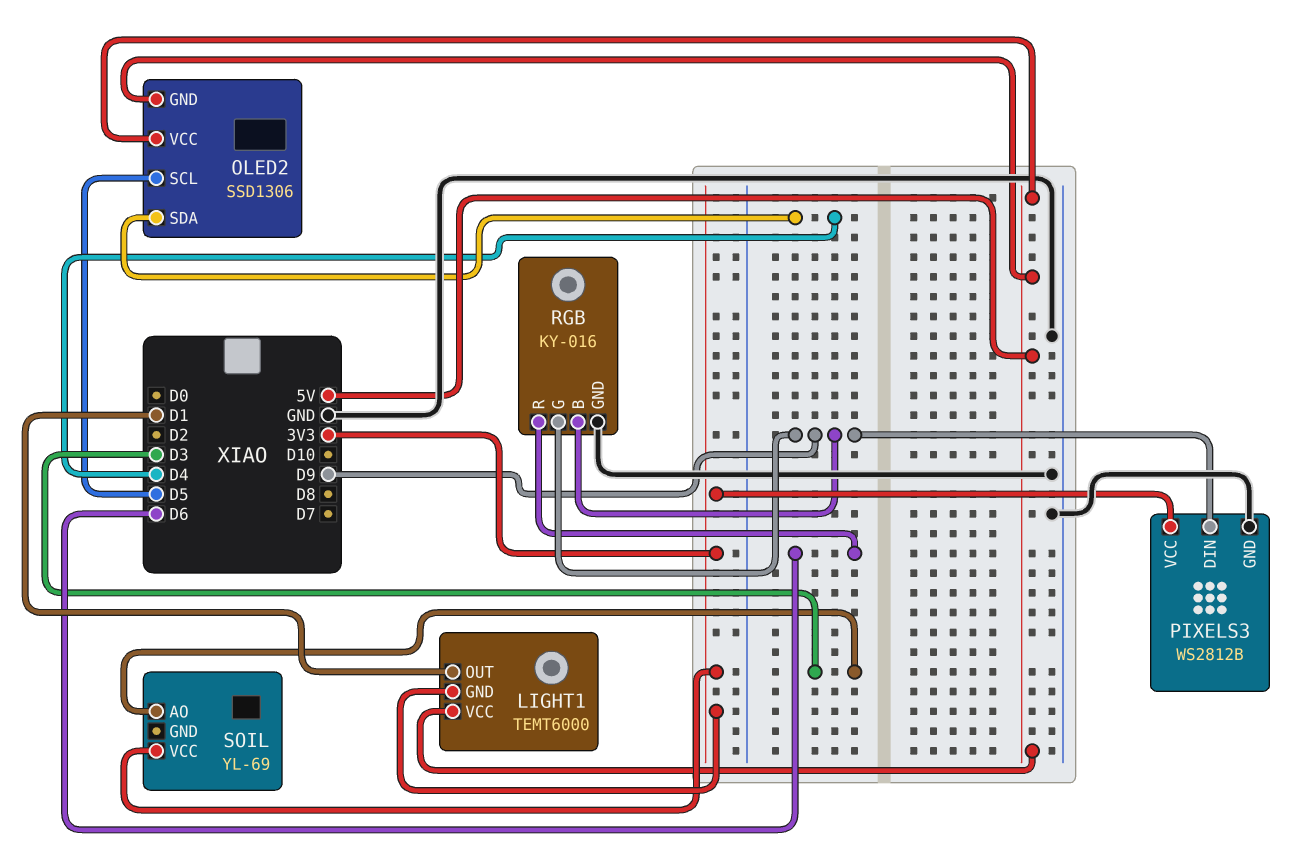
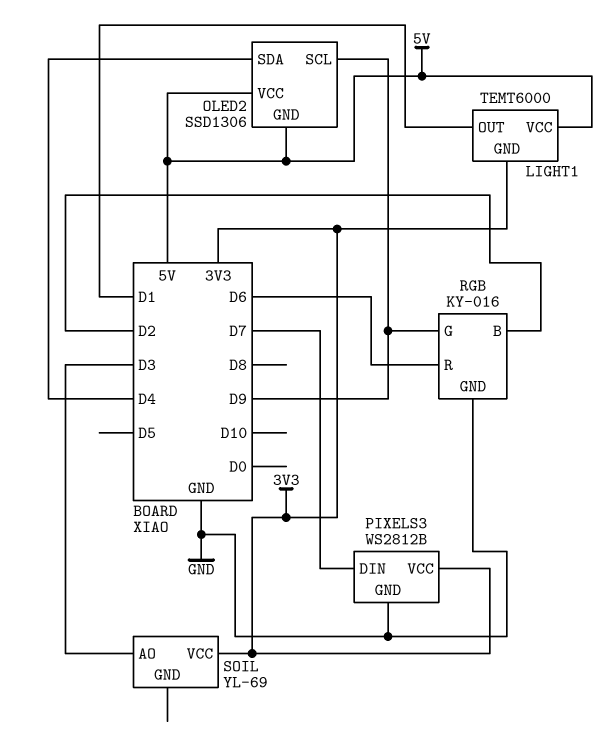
OLED2 pin SCL: D5 -> D9
PIXELS3 pin DIN: D9 -> D7
RGB pin B: D9 -> D2

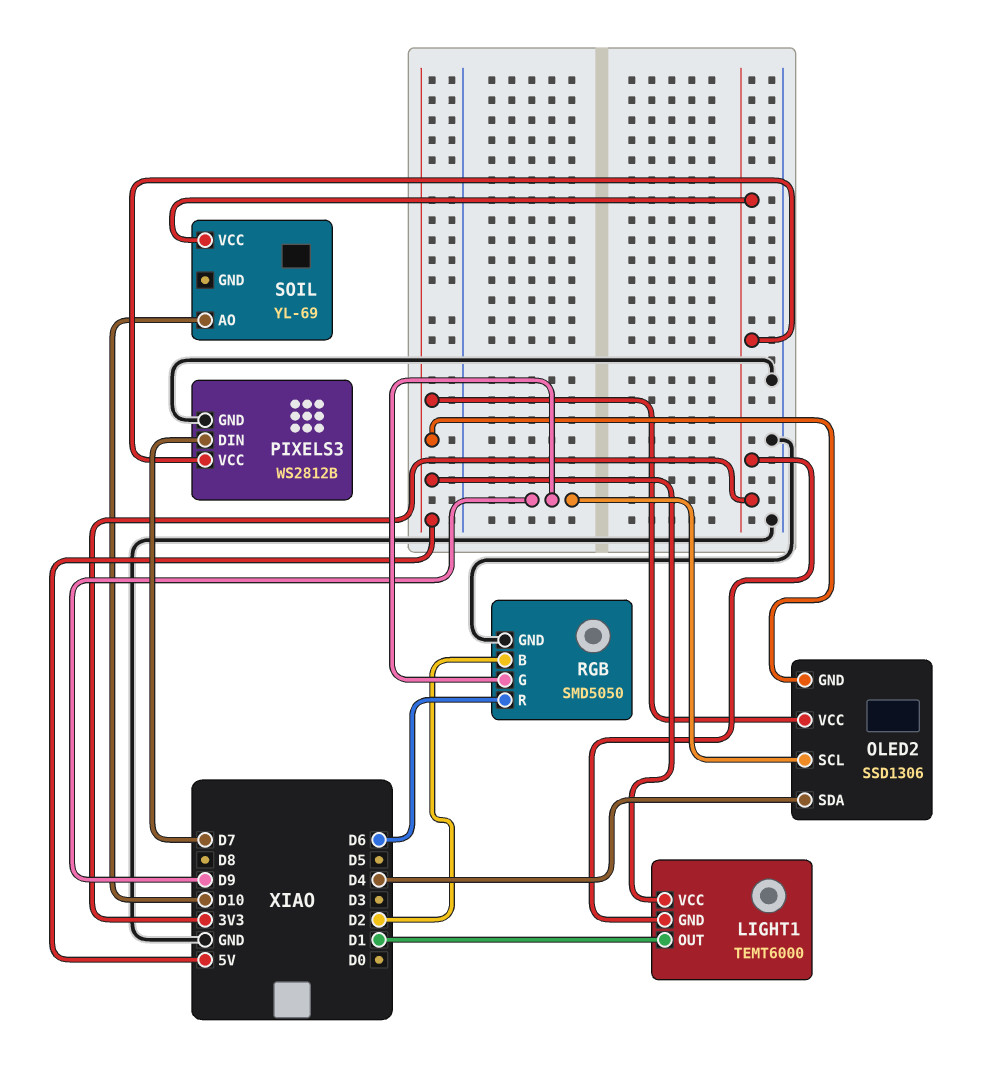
RGB: KY-016 -> SMD5050
SOIL pin AO: D3 -> D10

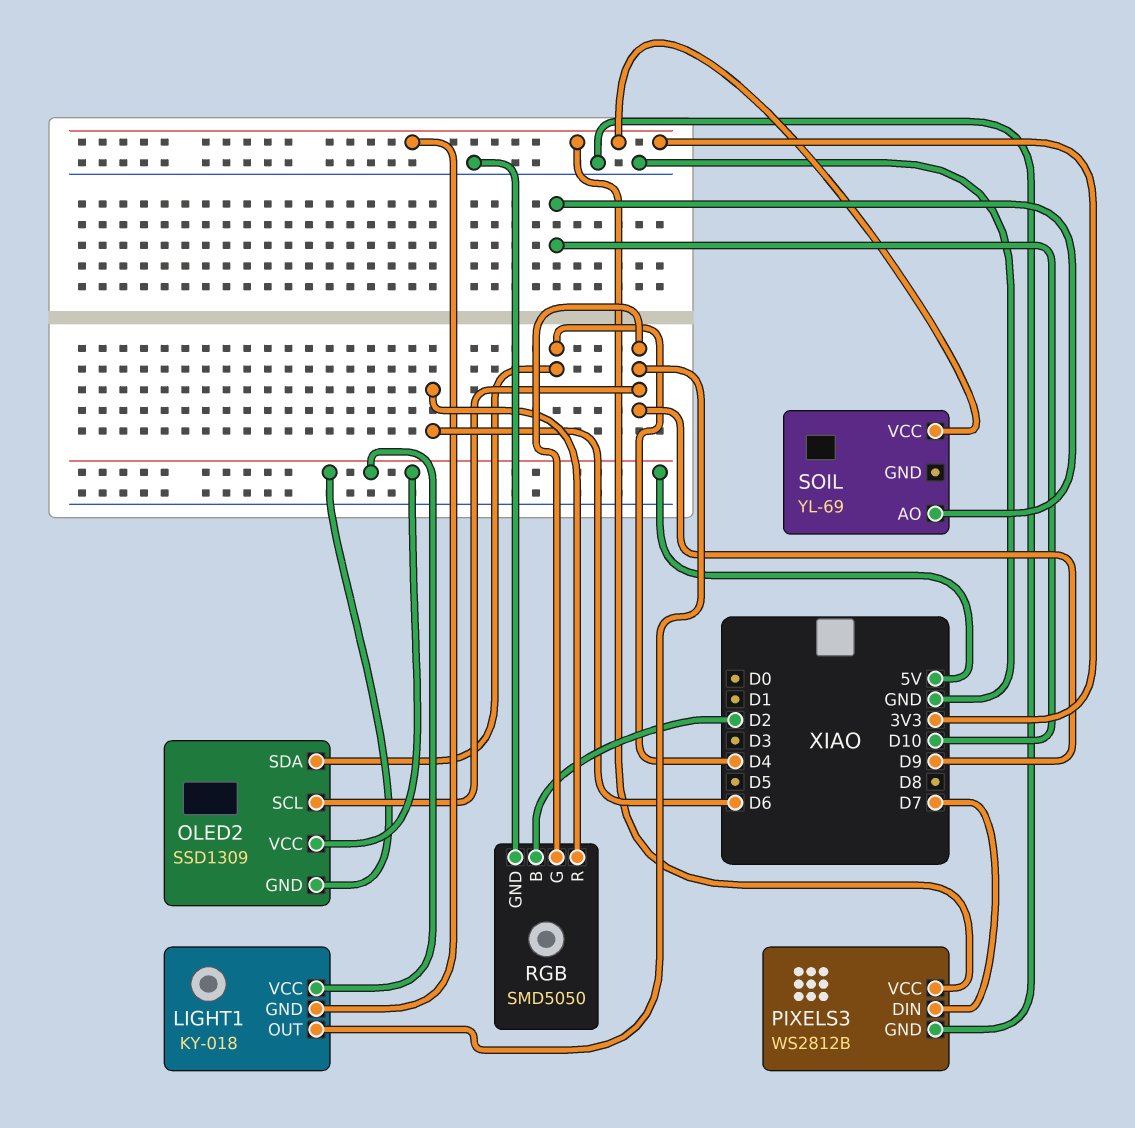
LIGHT1: TEMT6000 -> KY-018
LIGHT1 pin OUT: D1 -> D9
OLED2: SSD1306 -> SSD1309

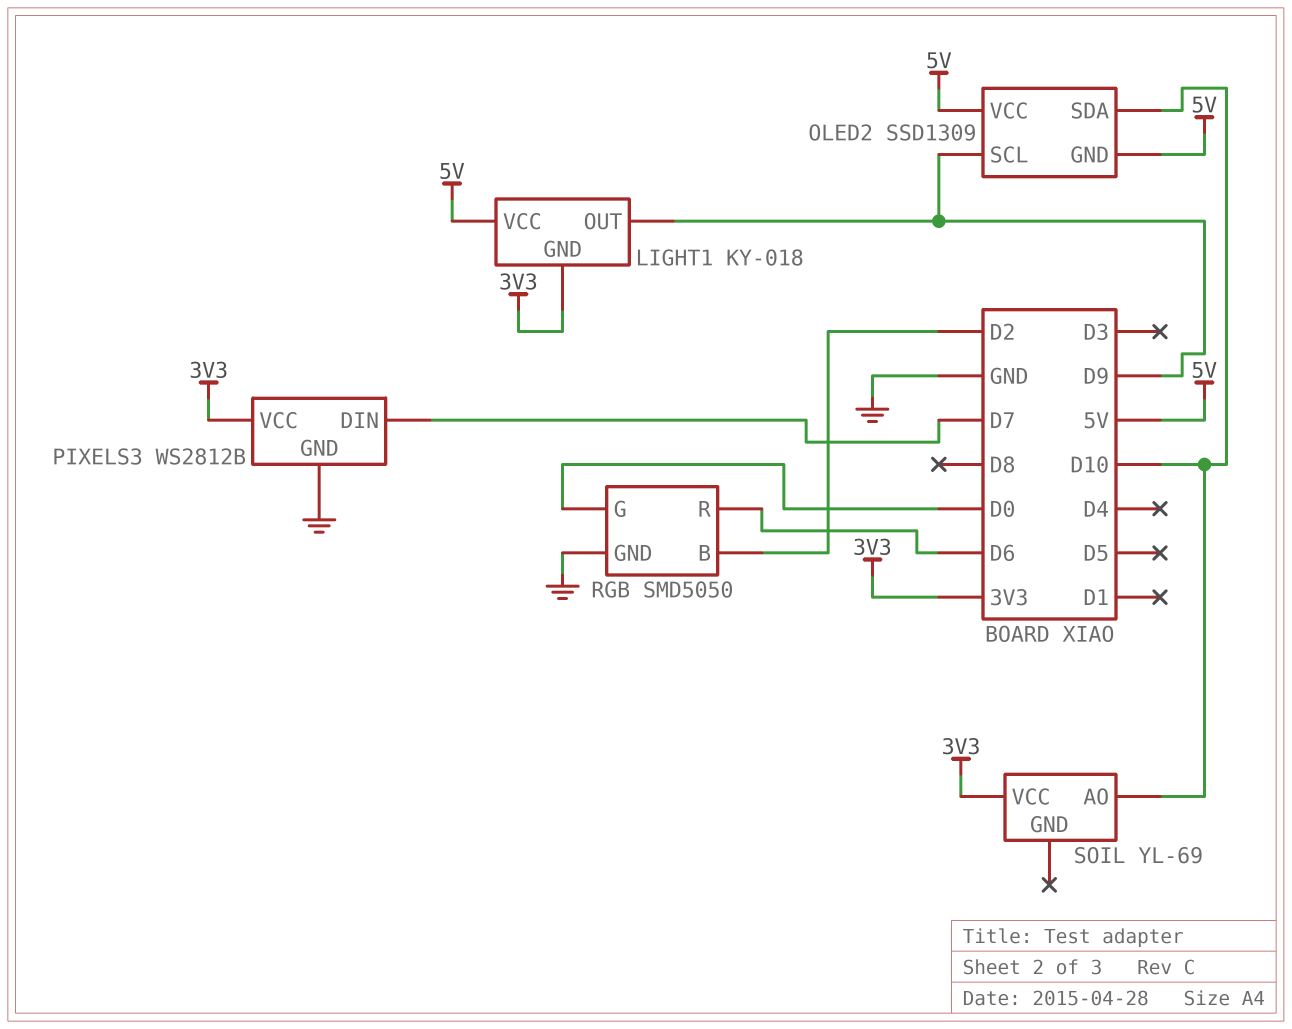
OLED2 pin SDA: D4 -> D10
RGB pin G: D9 -> D0

